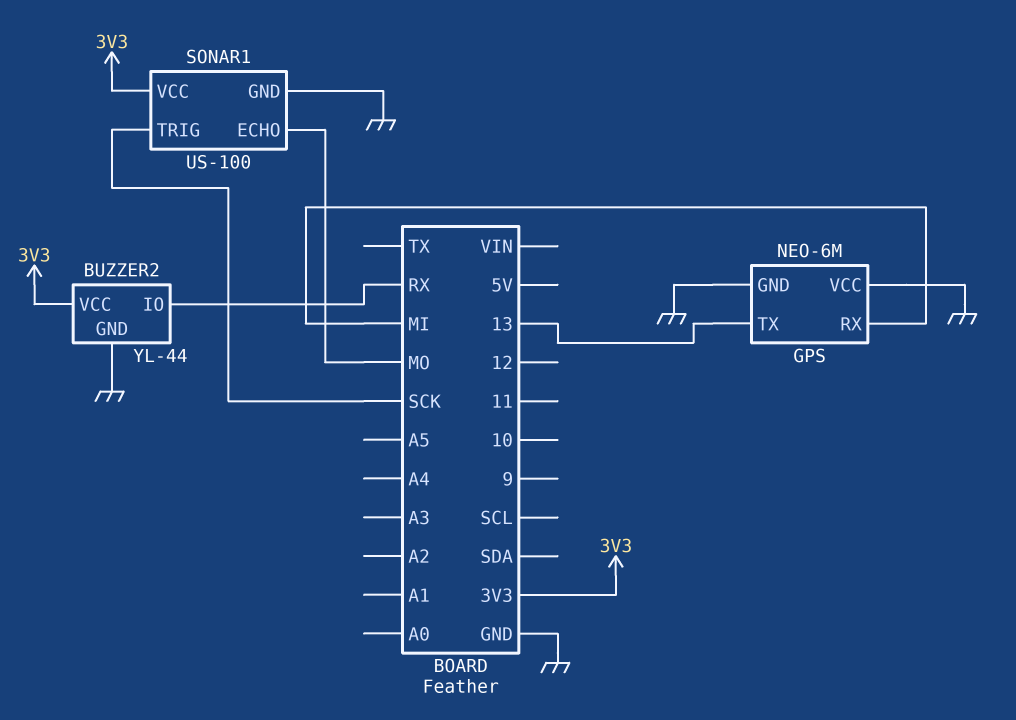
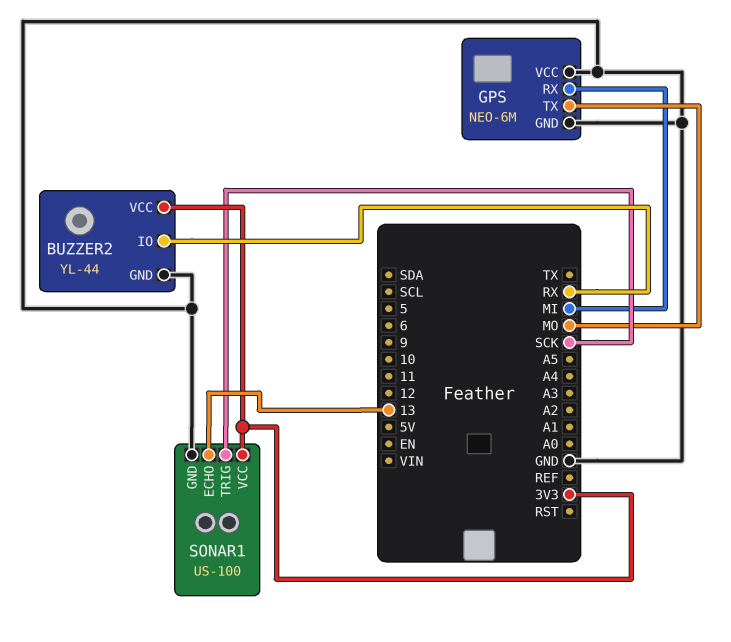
GPS pin TX: 13 -> MO
SONAR1 pin ECHO: MO -> 13

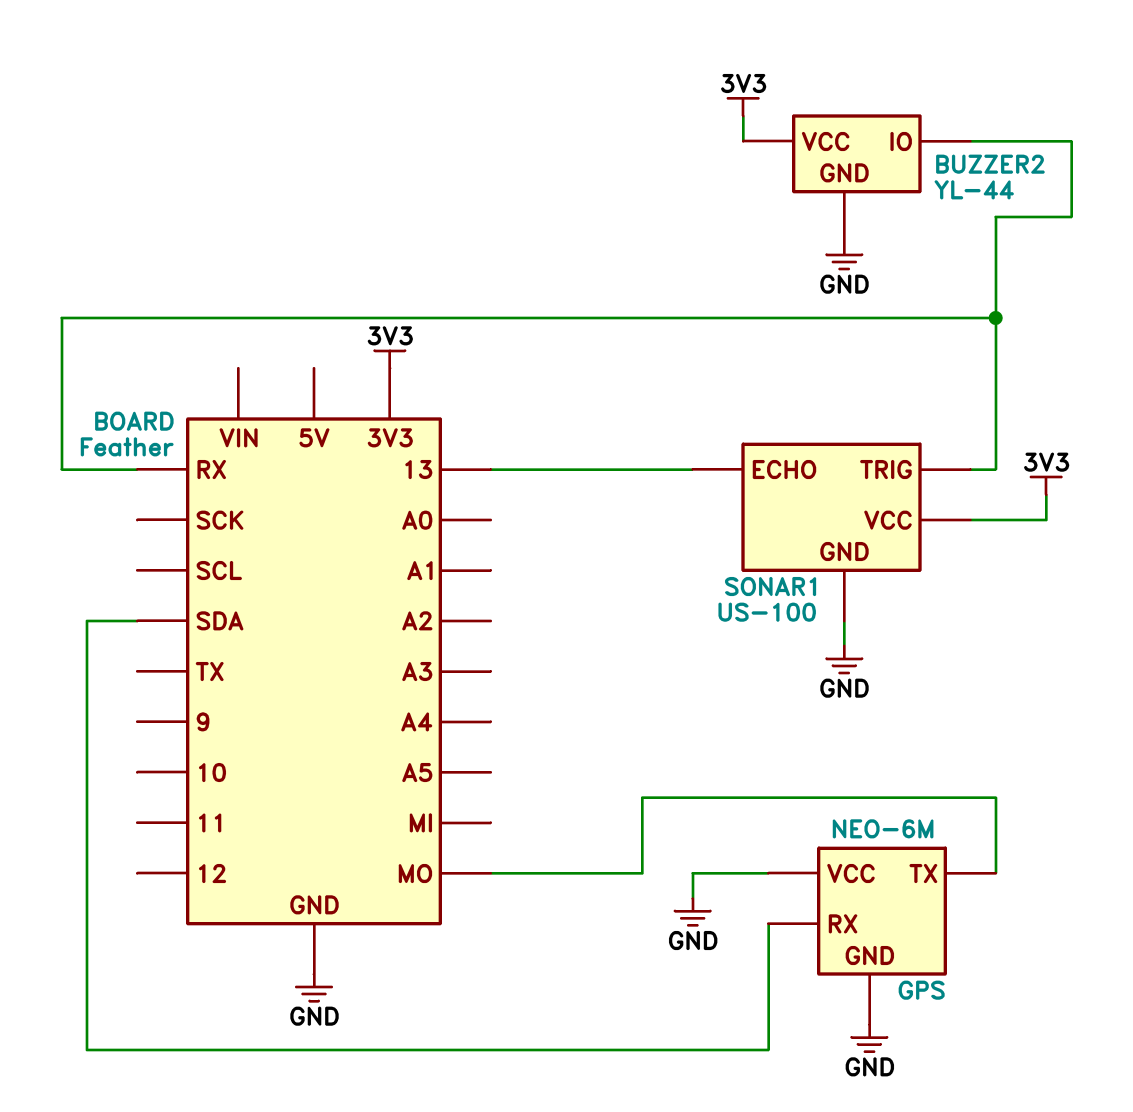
GPS pin RX: MI -> SDA
SONAR1 pin TRIG: SCK -> RX

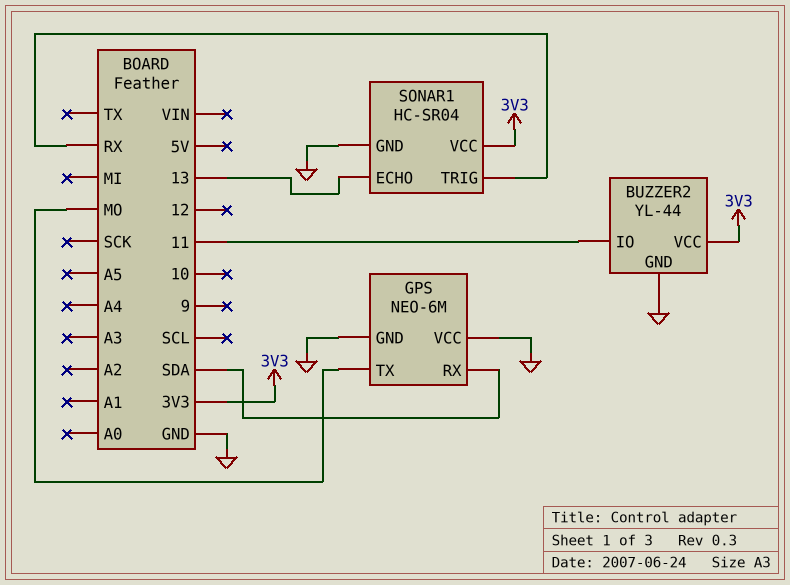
BUZZER2 pin IO: RX -> 11
SONAR1: US-100 -> HC-SR04

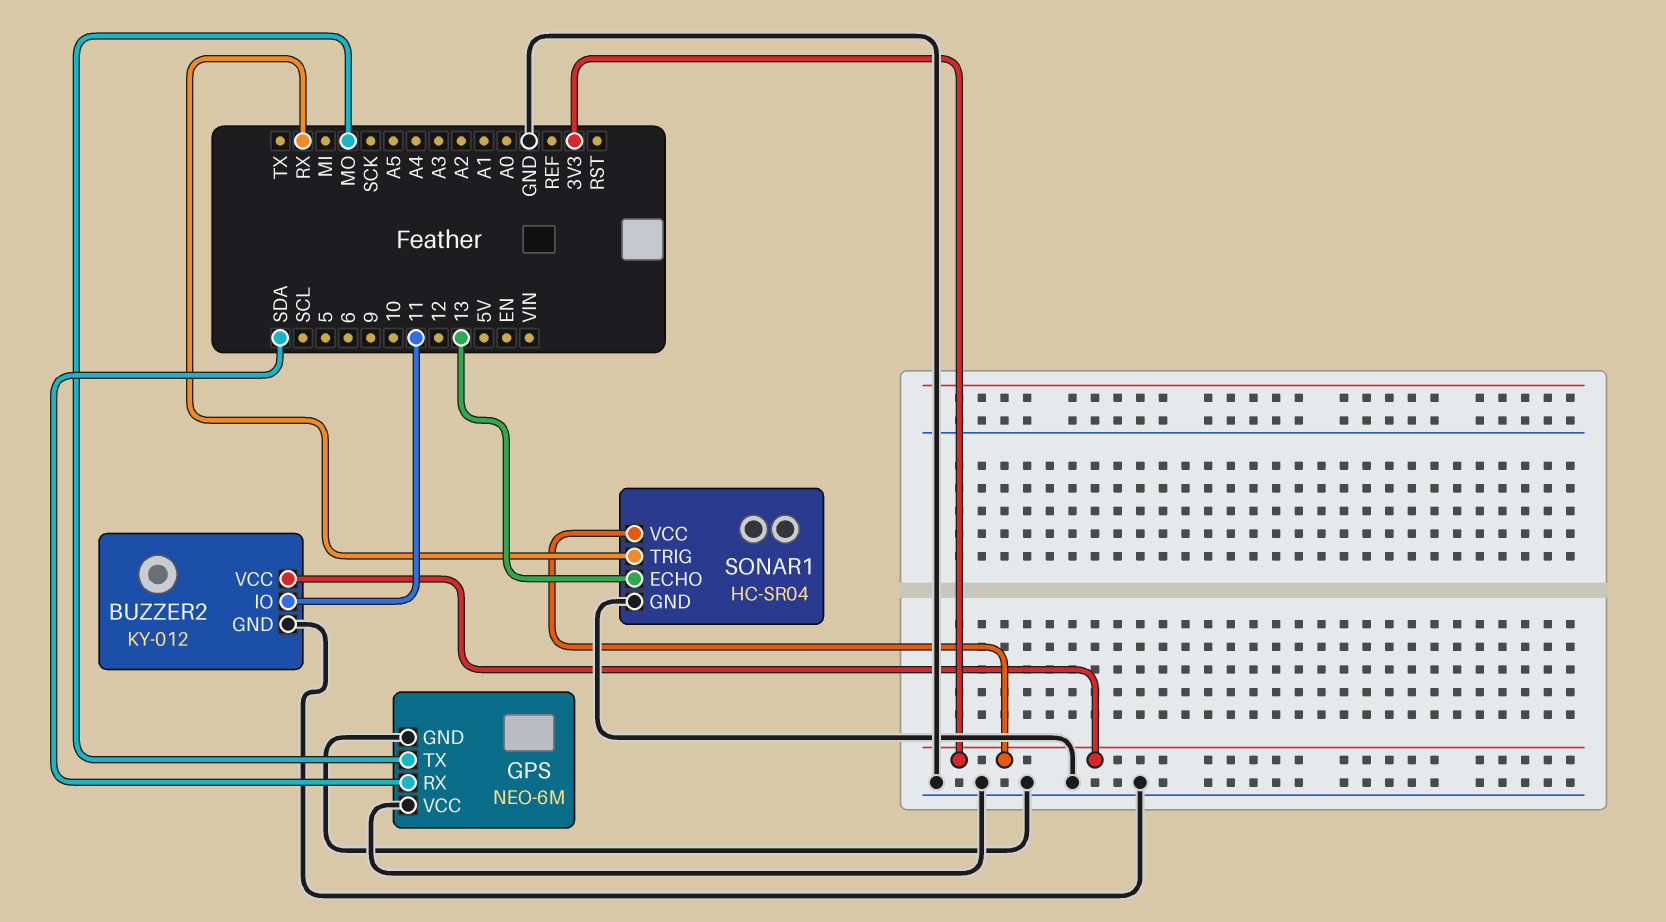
BUZZER2: YL-44 -> KY-012

